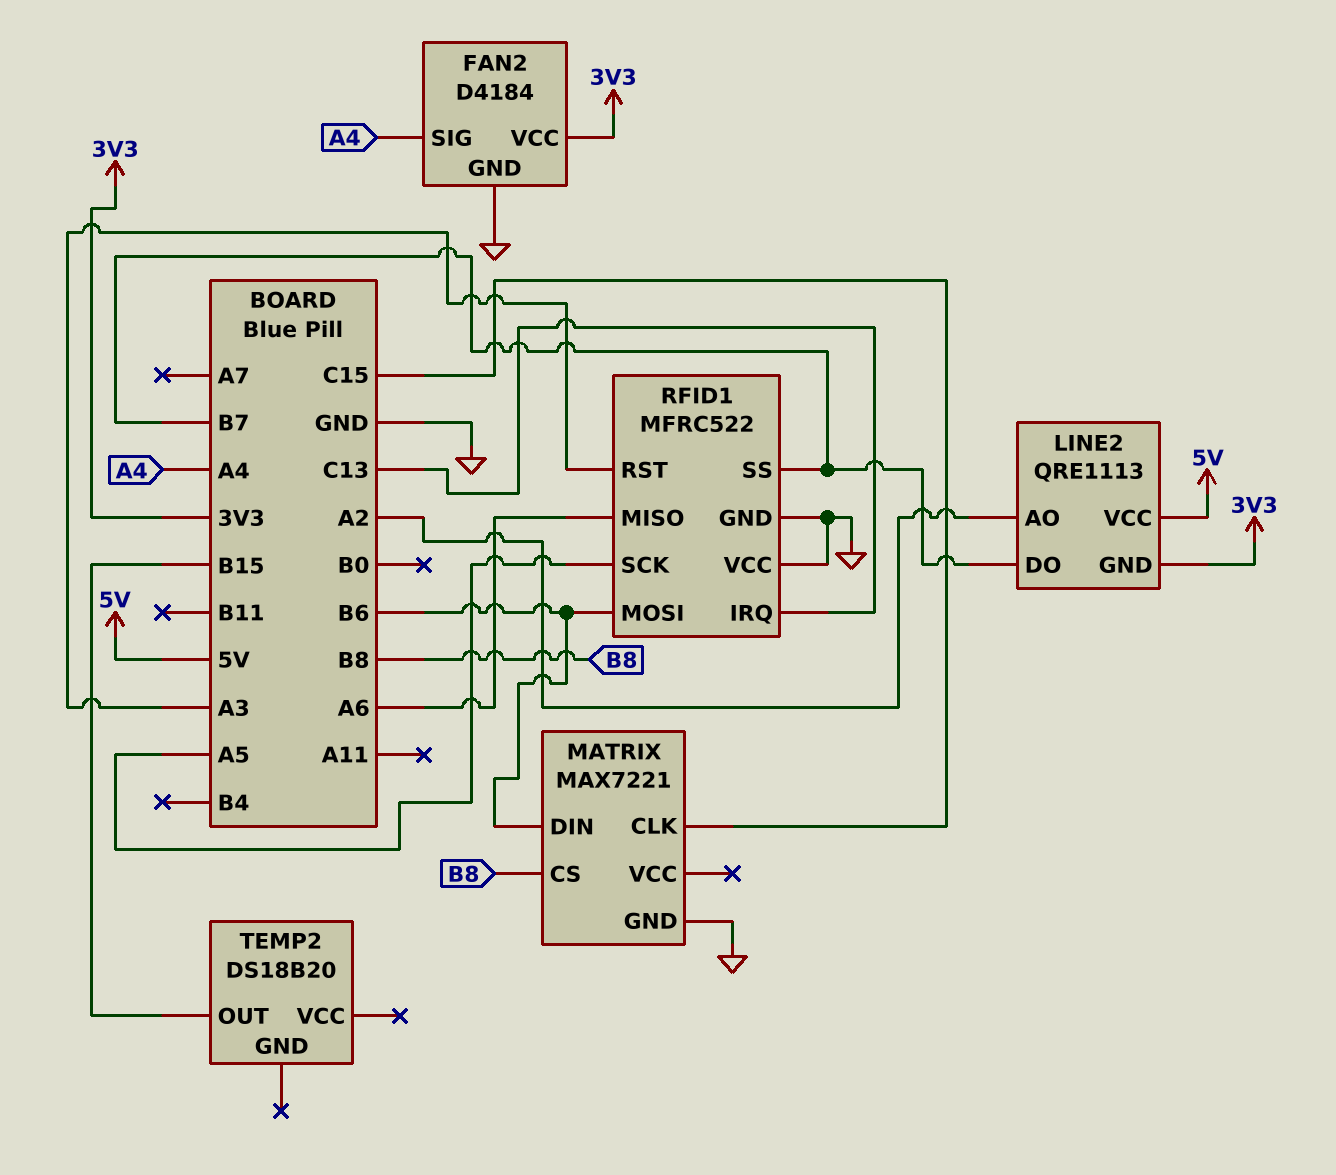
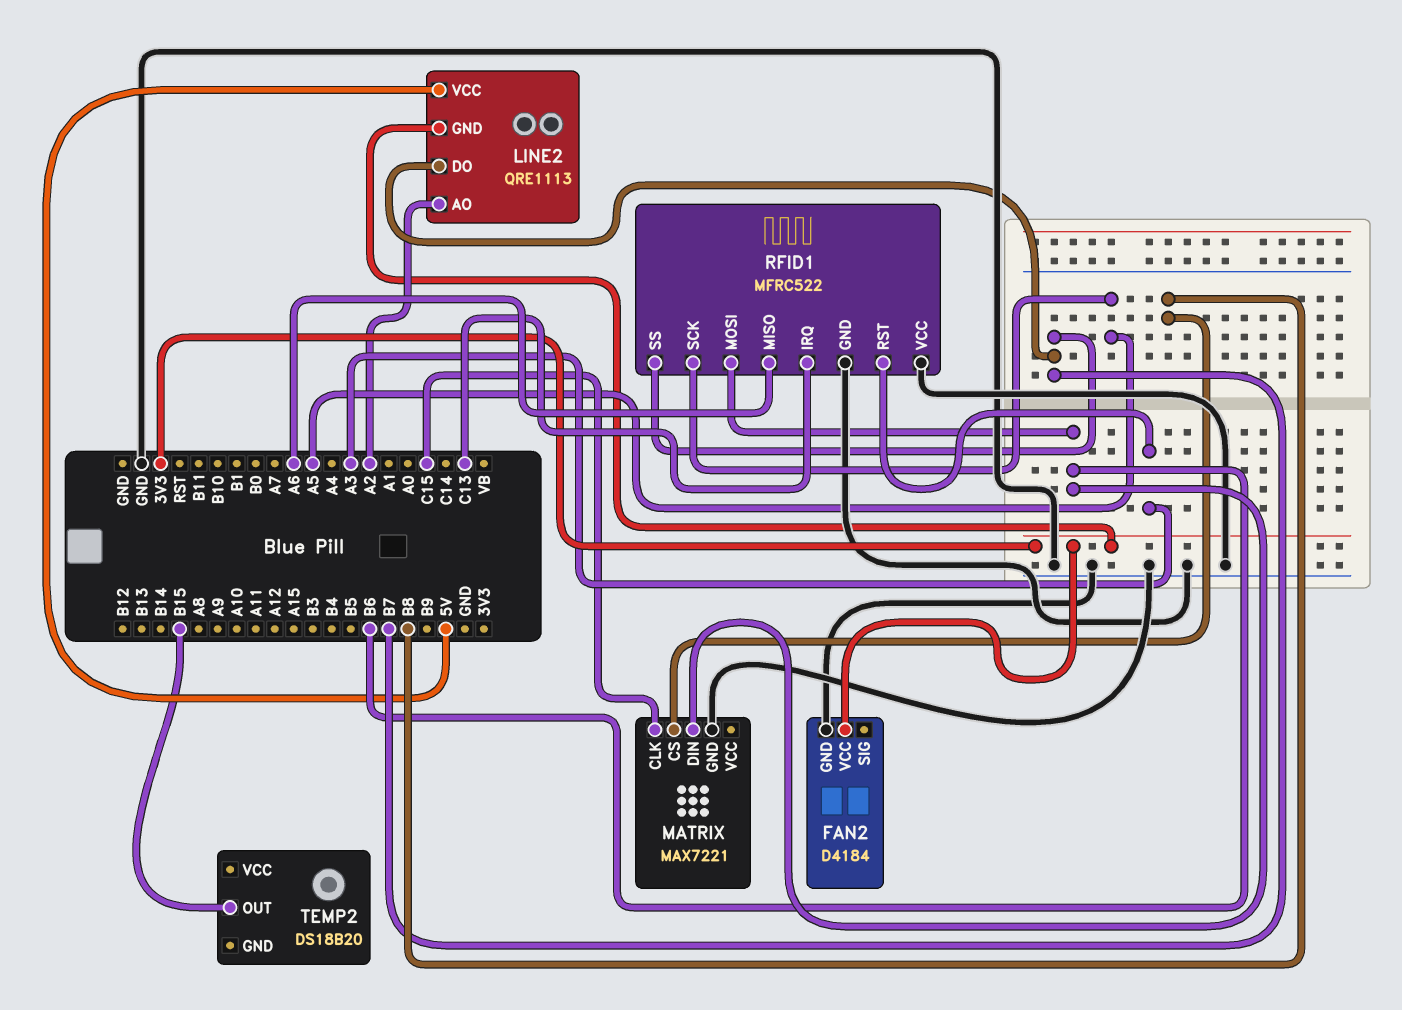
FAN2 pin SIG: A4 -> none

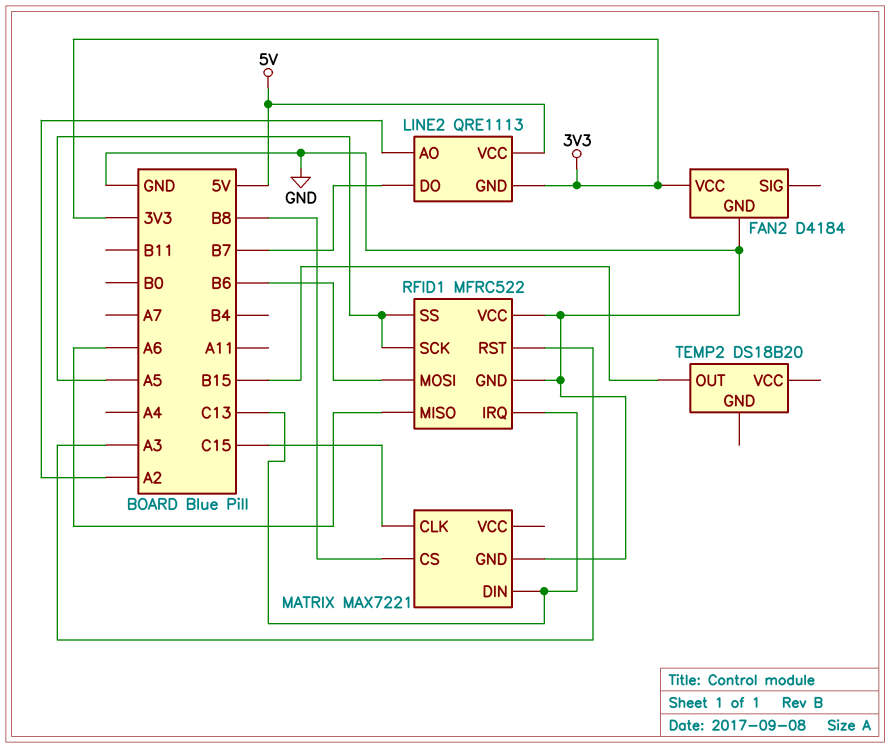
MATRIX pin DIN: B6 -> C13
RFID1 pin SS: B7 -> A5

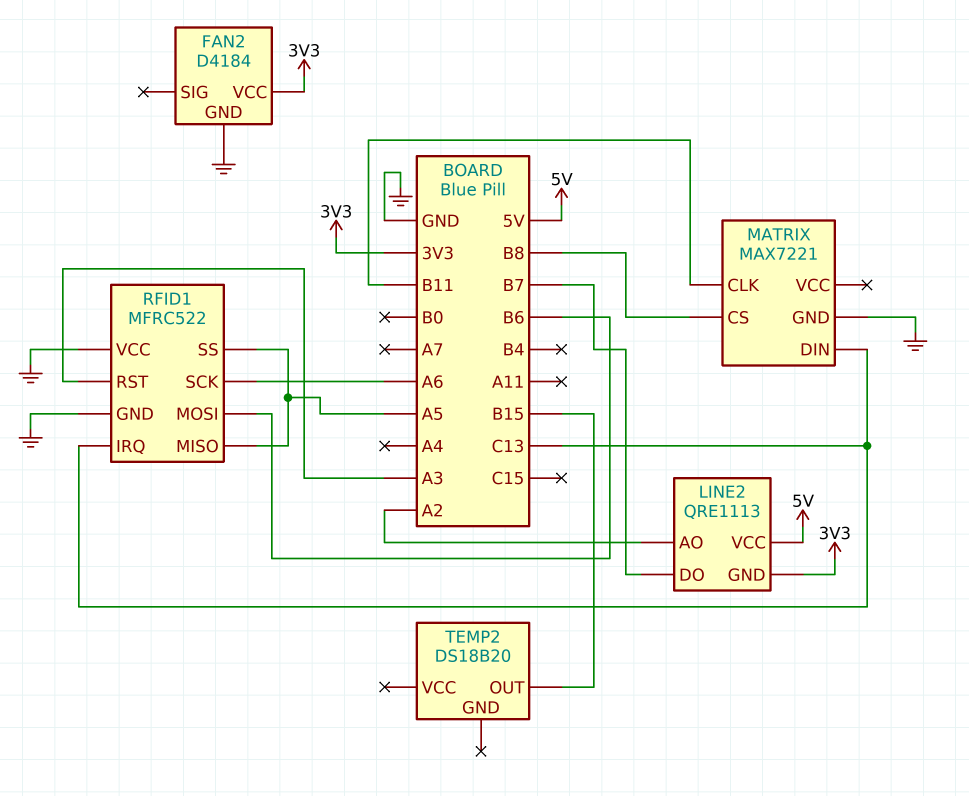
MATRIX pin CLK: C15 -> B11
RFID1 pin MISO: A6 -> A5
RFID1 pin SCK: A5 -> A6

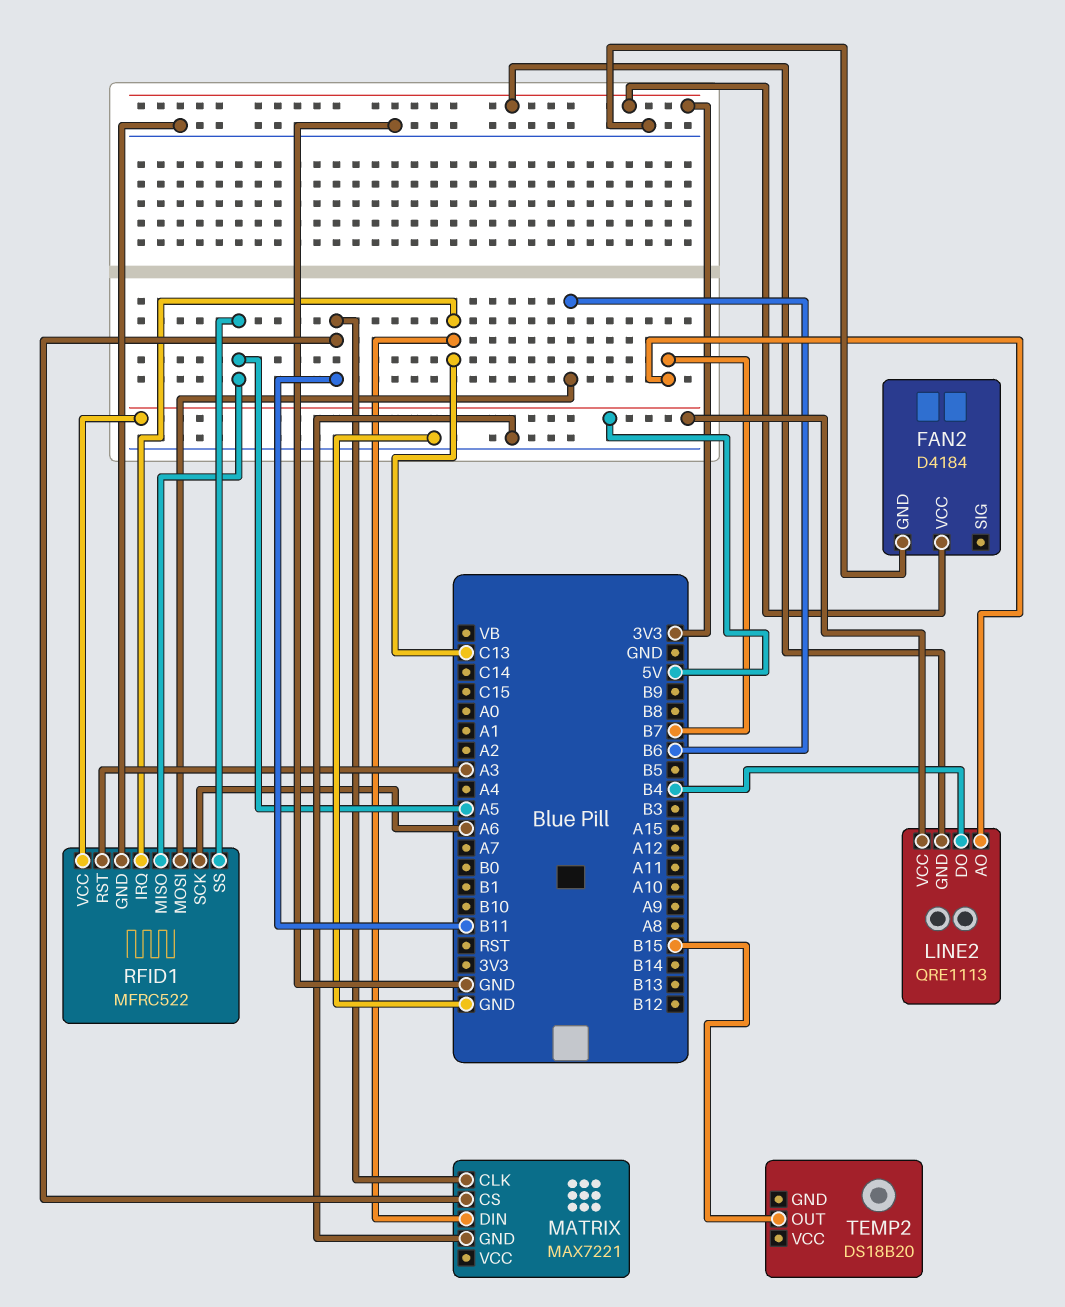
LINE2 pin AO: A2 -> B7
LINE2 pin DO: B7 -> B4
MATRIX pin CS: B8 -> B11
RFID1 pin VCC: GND -> 5V

